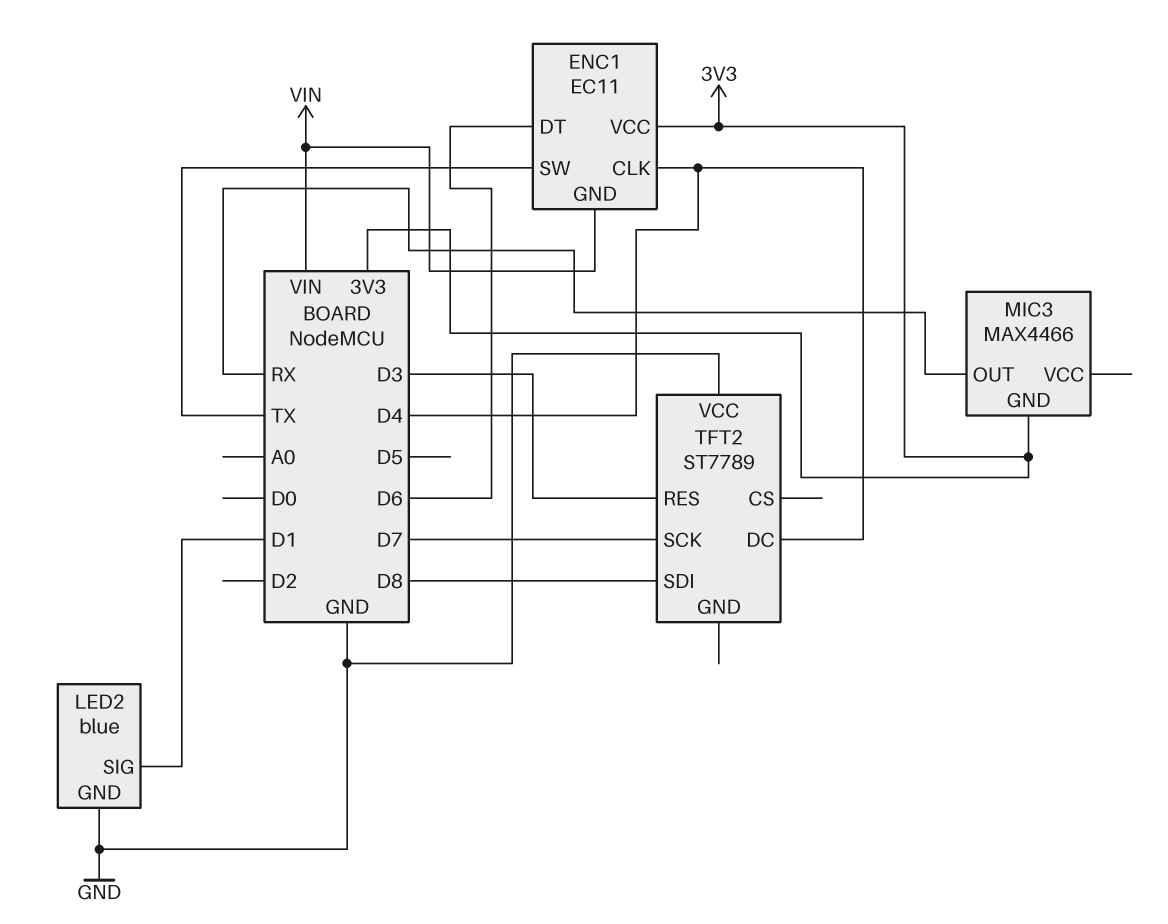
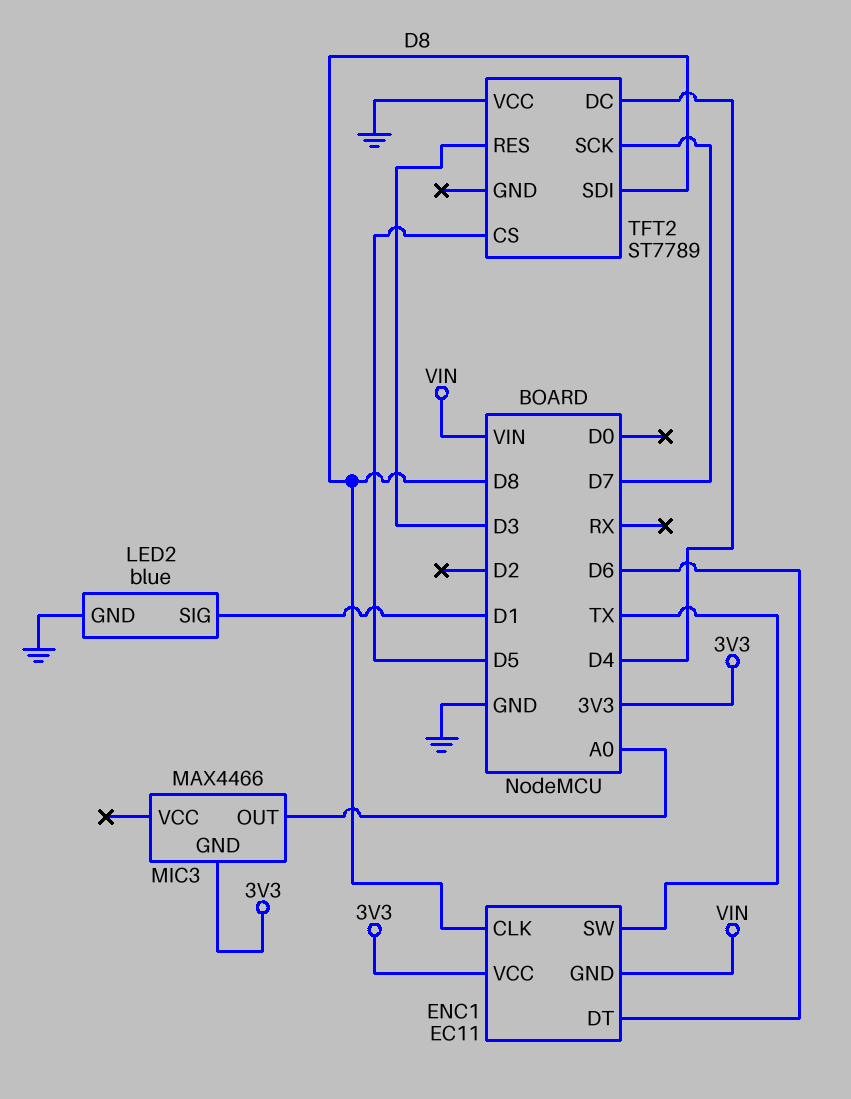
ENC1 pin CLK: D4 -> D8
MIC3 pin OUT: RX -> A0
TFT2 pin CS: none -> D5

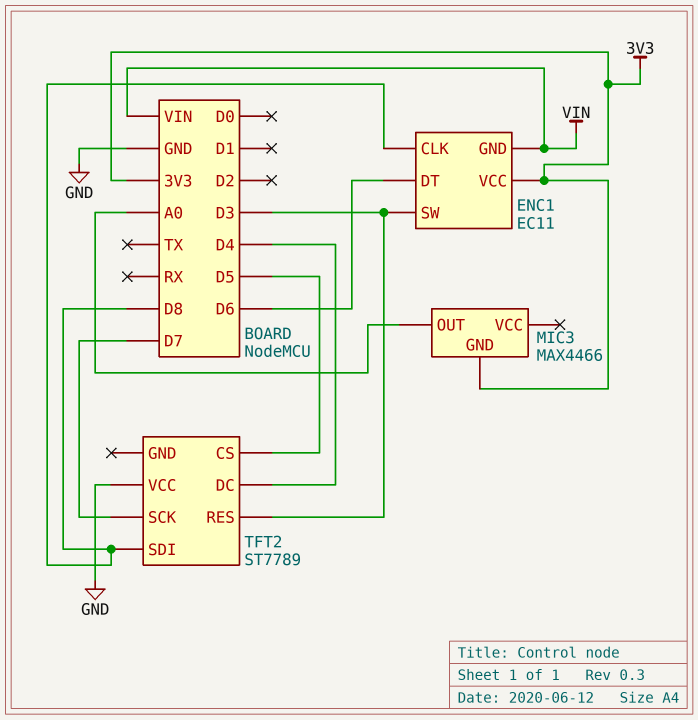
ENC1 pin SW: TX -> D3
LED2: blue -> none
LED2 pin GND: GND -> none
LED2 pin SIG: D1 -> none

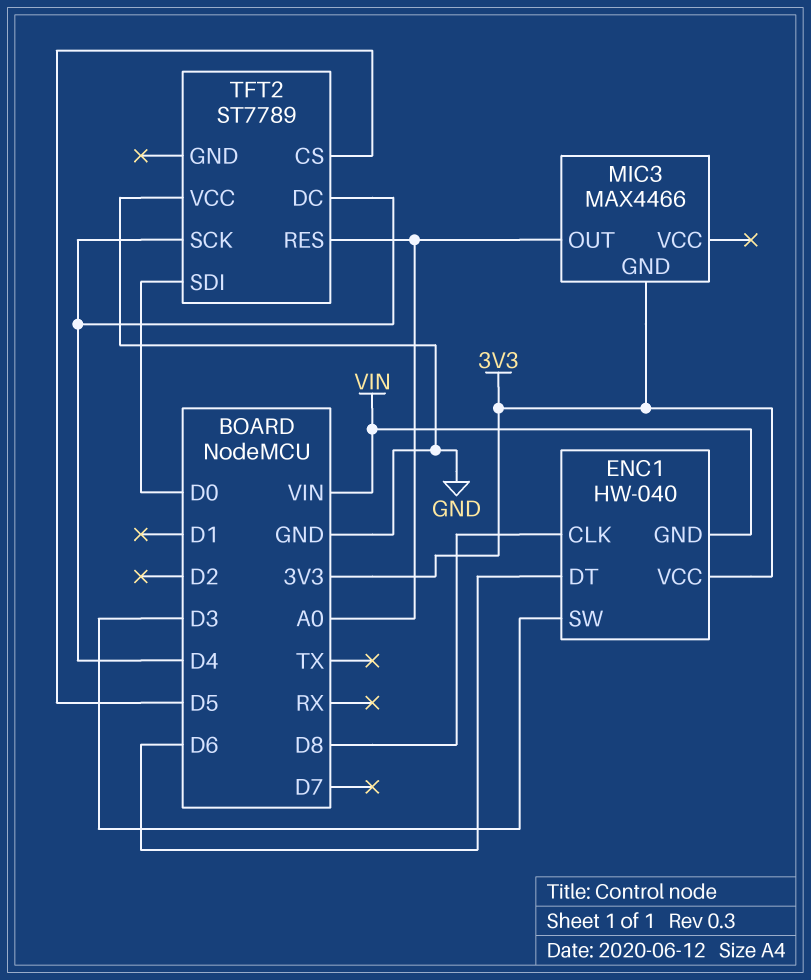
ENC1: EC11 -> HW-040
TFT2 pin RES: D3 -> A0
TFT2 pin SCK: D7 -> D4
TFT2 pin SDI: D8 -> D0

